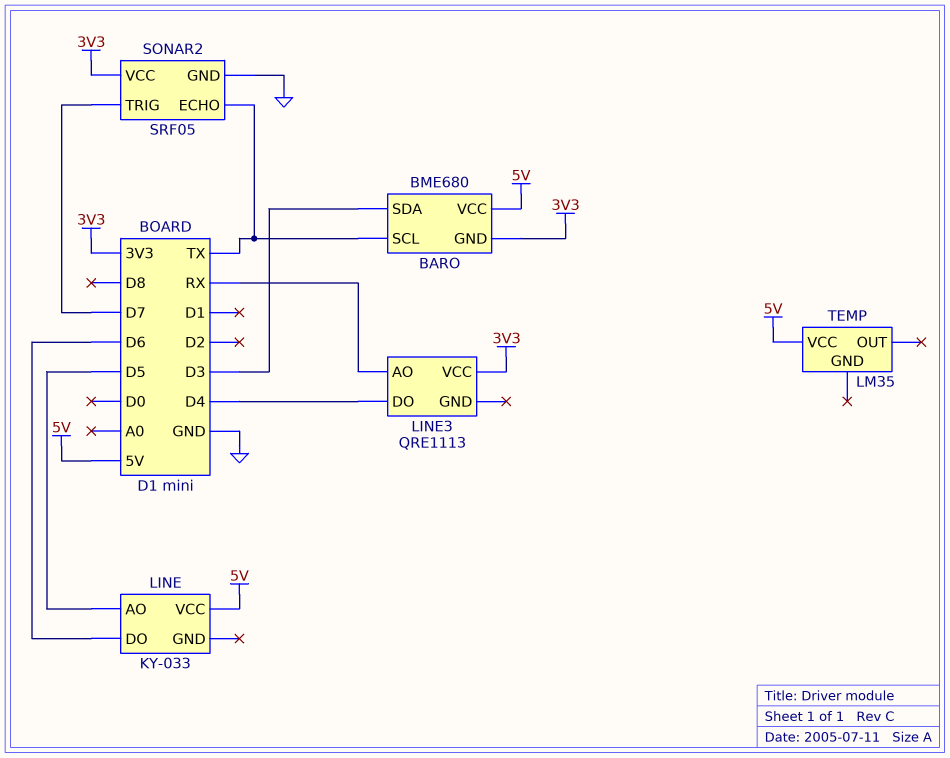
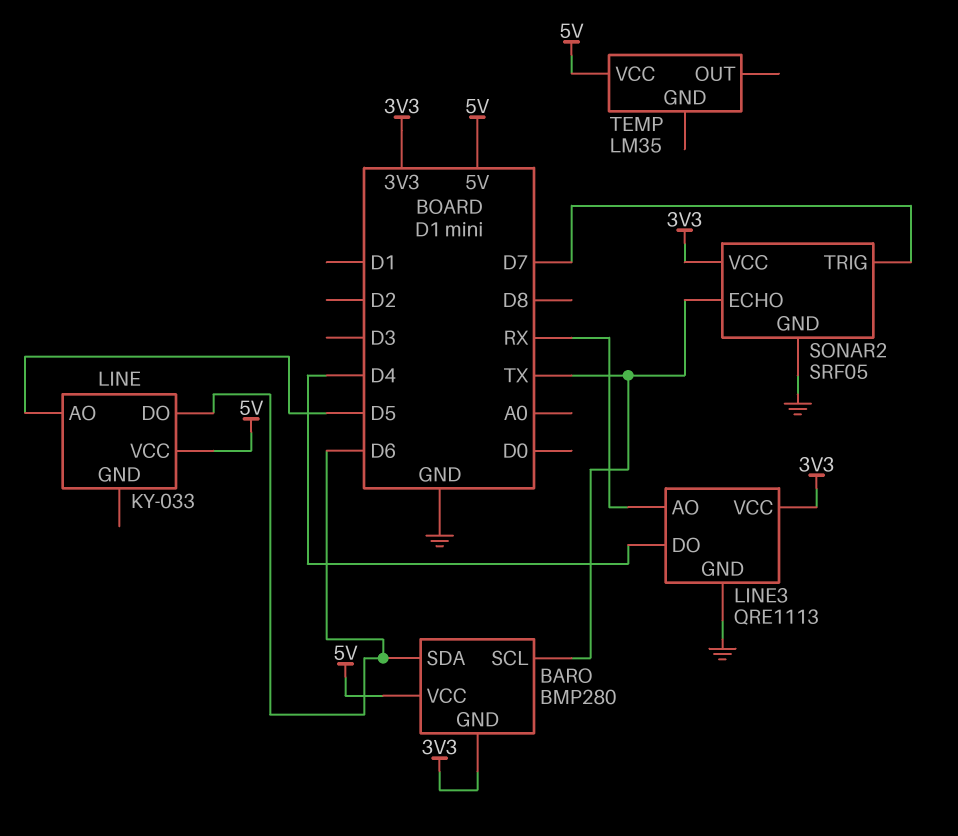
BARO: BME680 -> BMP280
BARO pin SDA: D3 -> D6
LINE3 pin GND: none -> GND

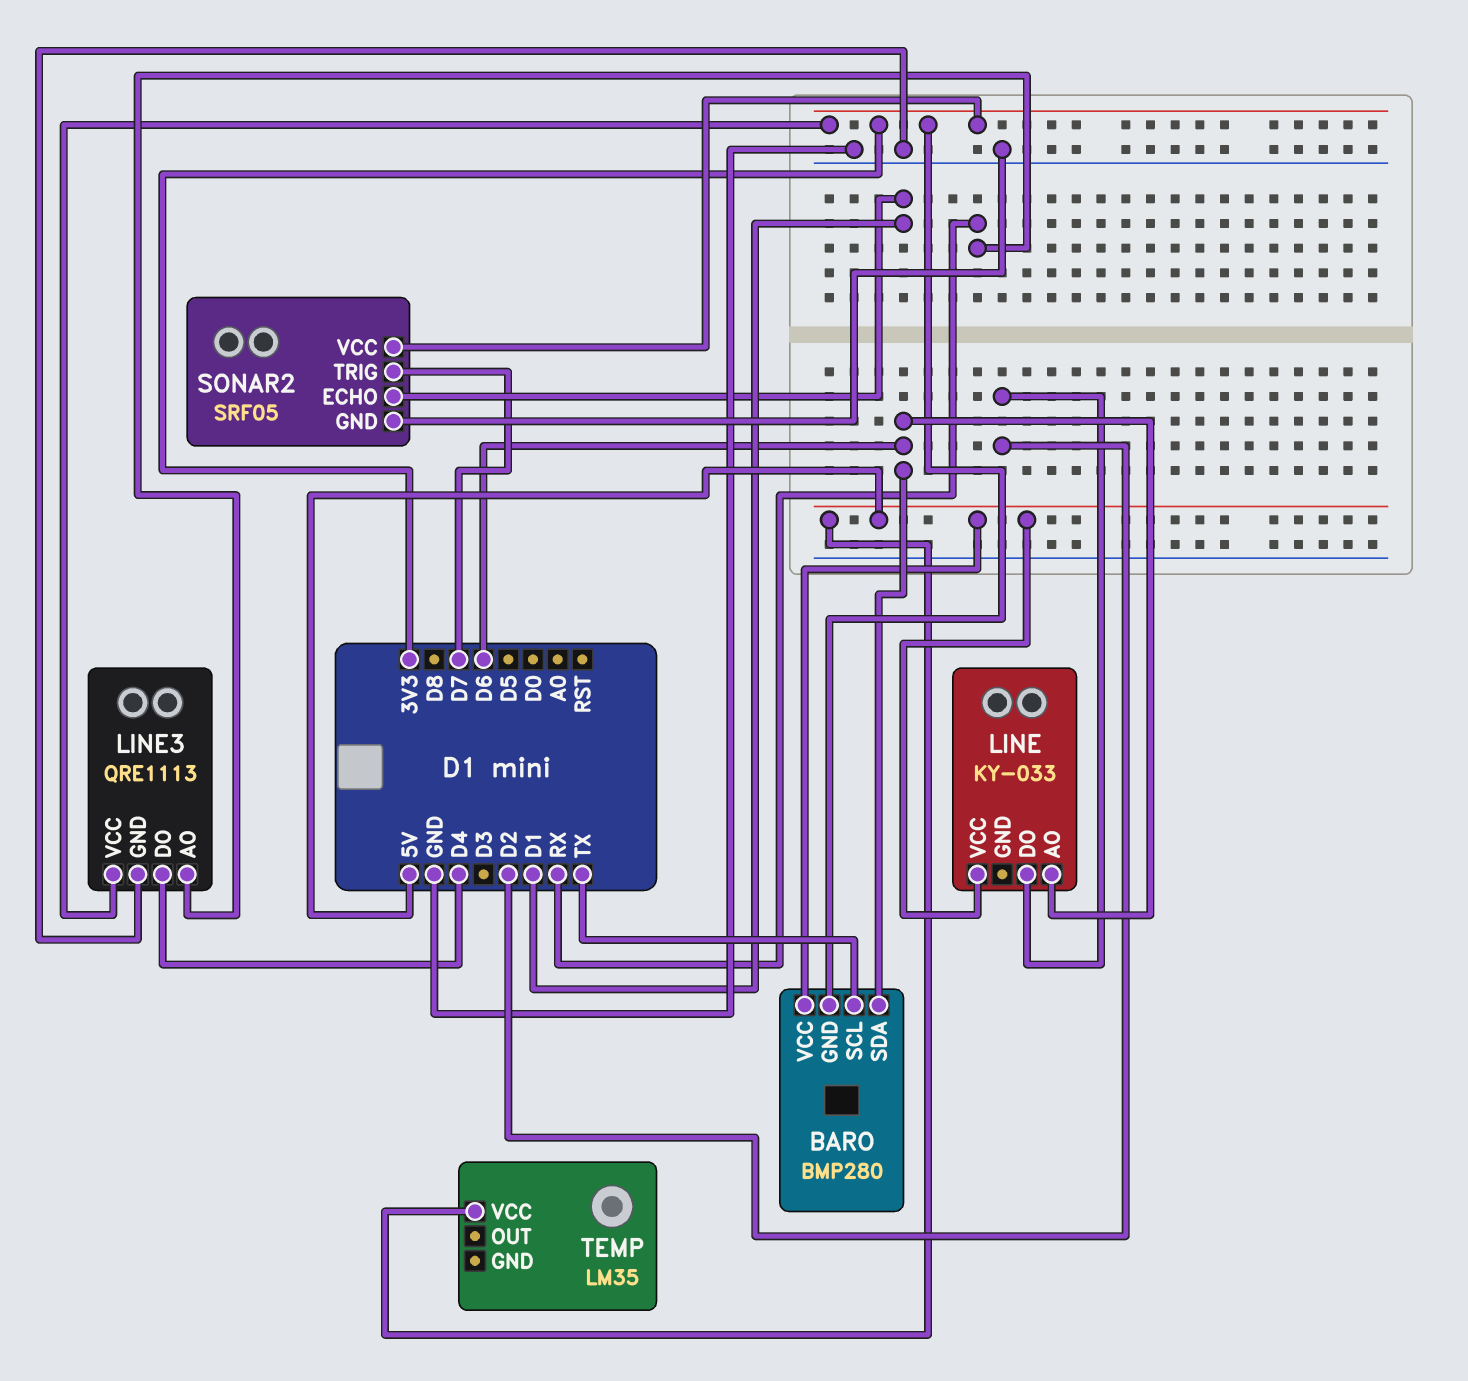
LINE pin AO: D5 -> D6
LINE pin DO: D6 -> D2
SONAR2 pin ECHO: TX -> D1

